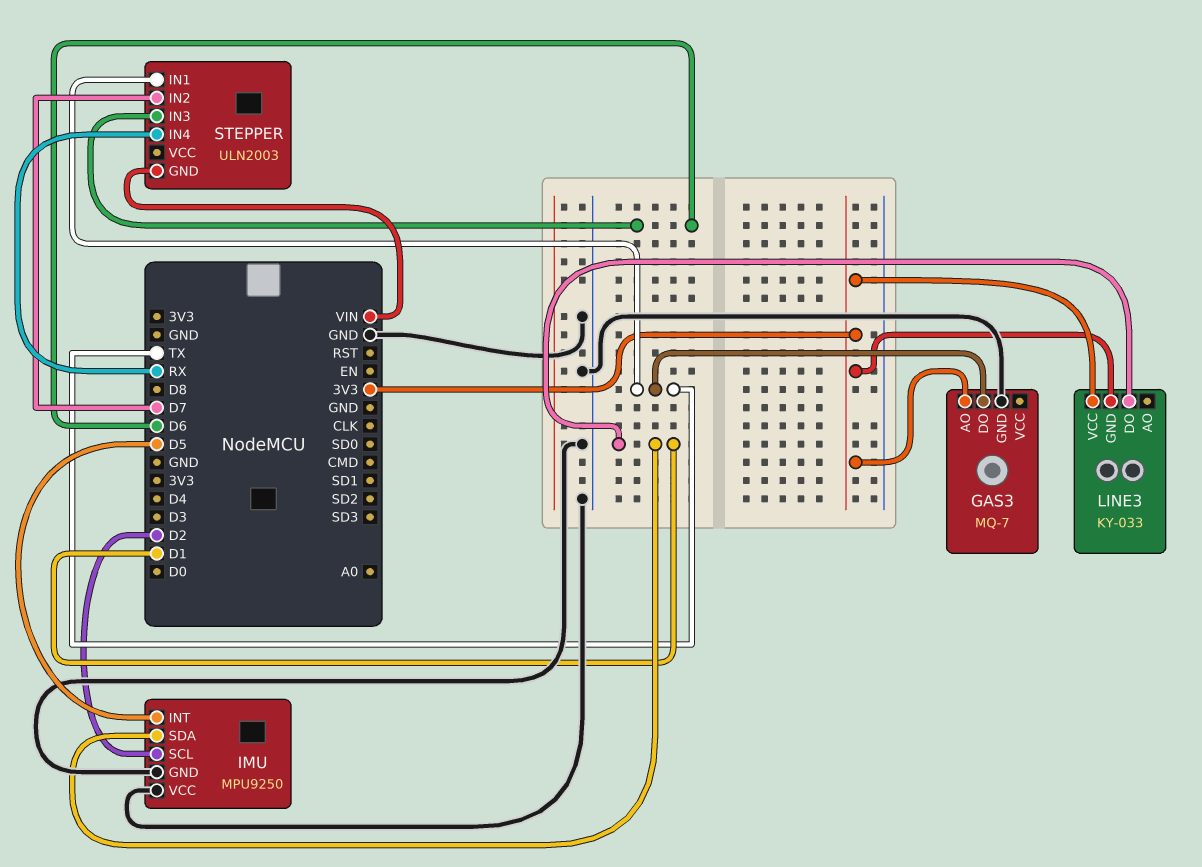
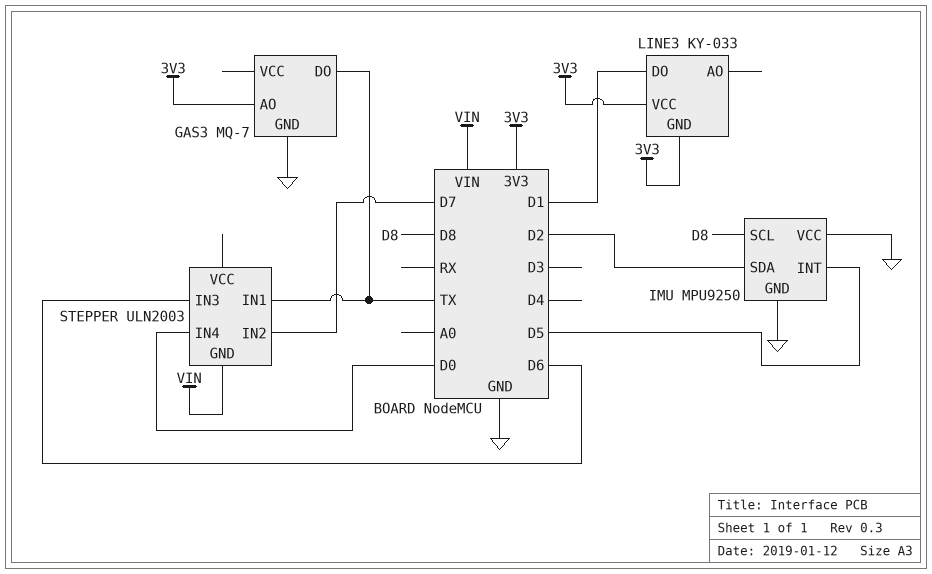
IMU pin SCL: D2 -> D8
IMU pin SDA: D1 -> D2
STEPPER pin IN4: RX -> D0

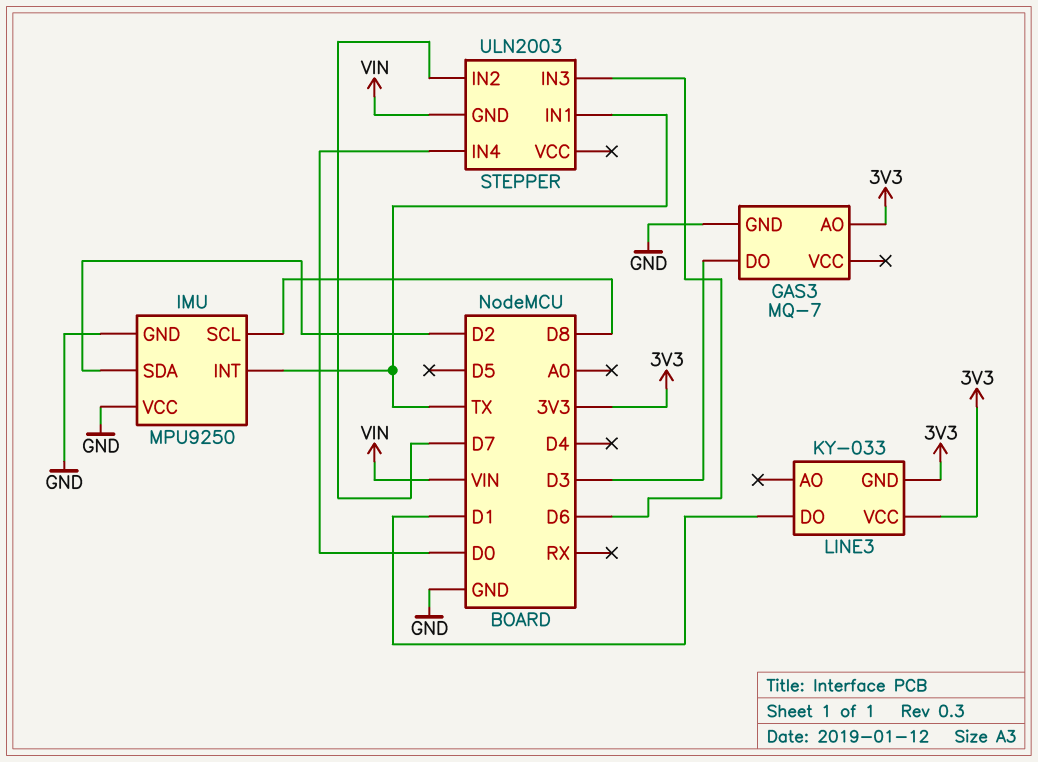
GAS3 pin DO: TX -> D3
IMU pin INT: D5 -> TX

